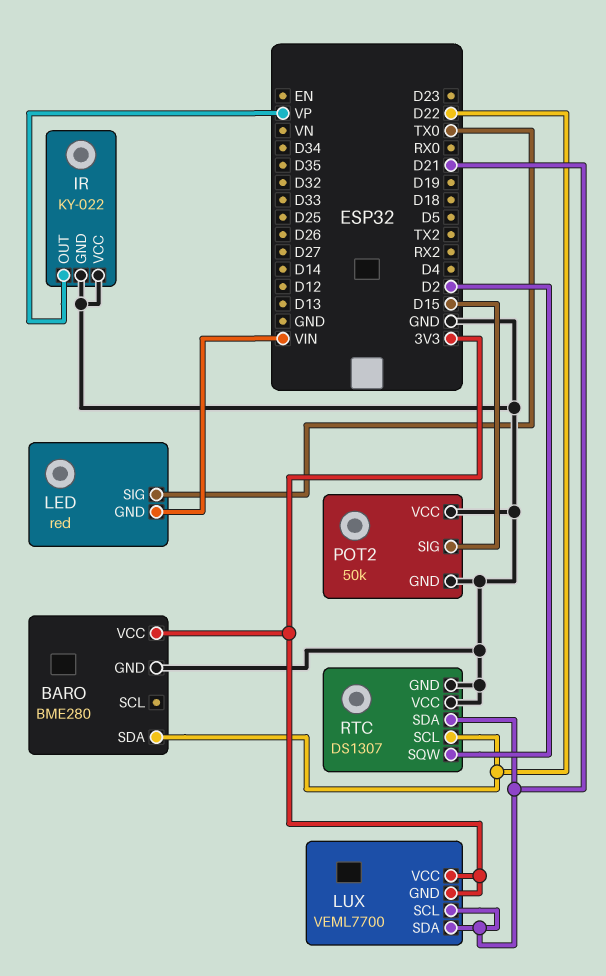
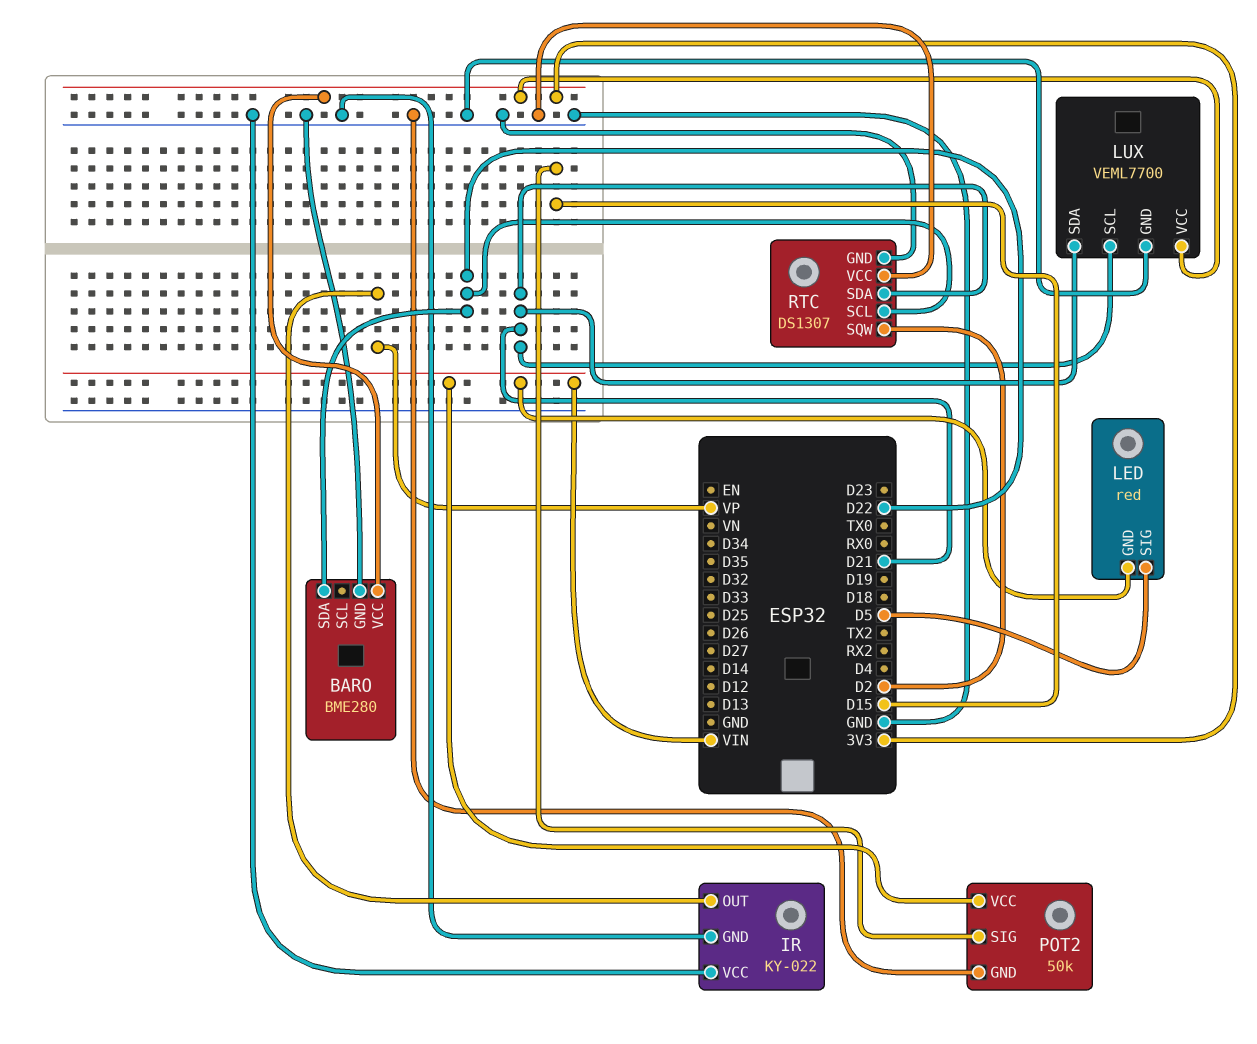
LED pin SIG: TX0 -> D5
LUX pin GND: 3V3 -> GND
POT2 pin VCC: GND -> VIN

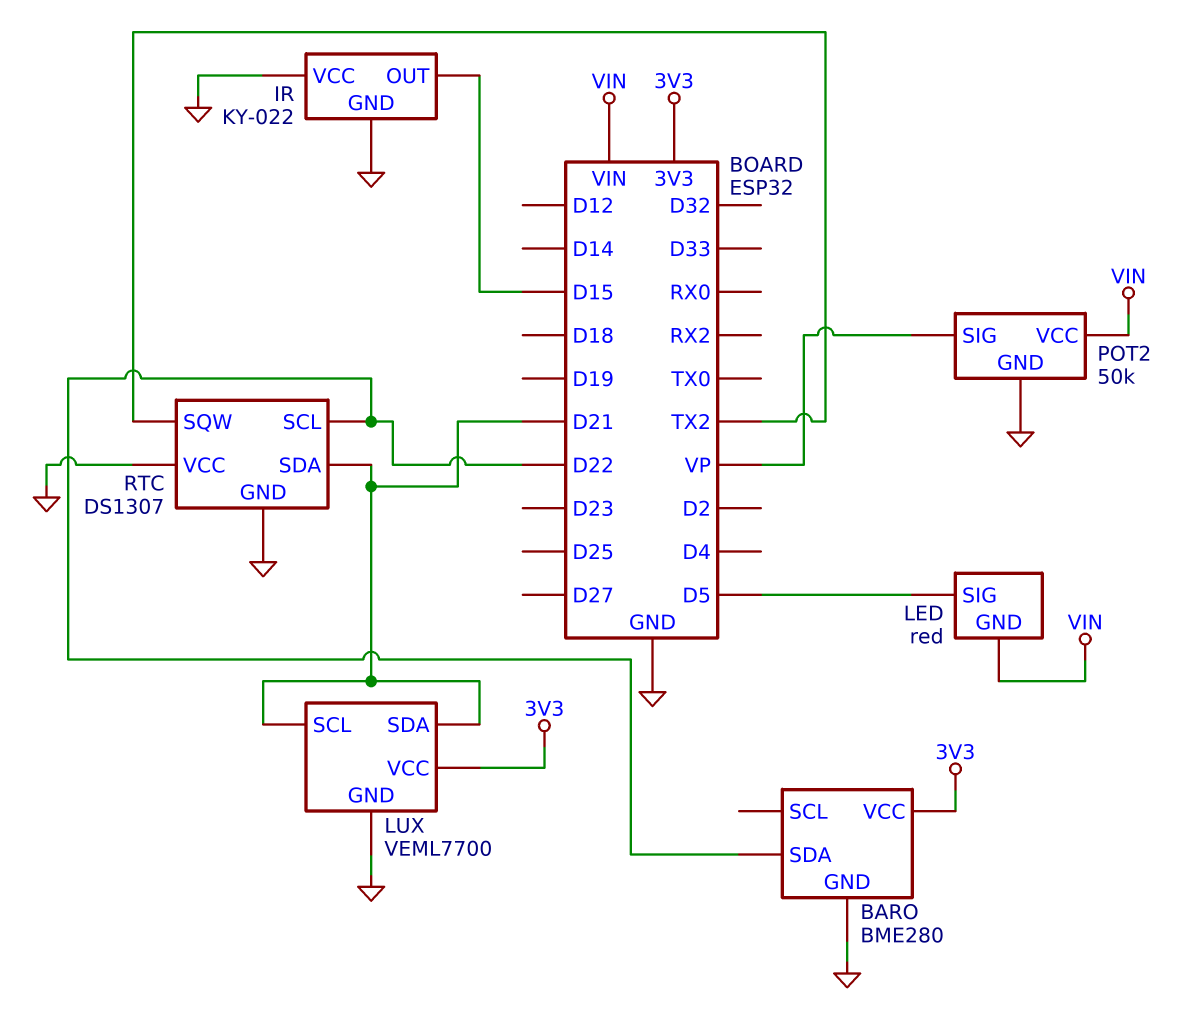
IR pin OUT: VP -> D15
POT2 pin SIG: D15 -> VP
RTC pin SQW: D2 -> TX2

